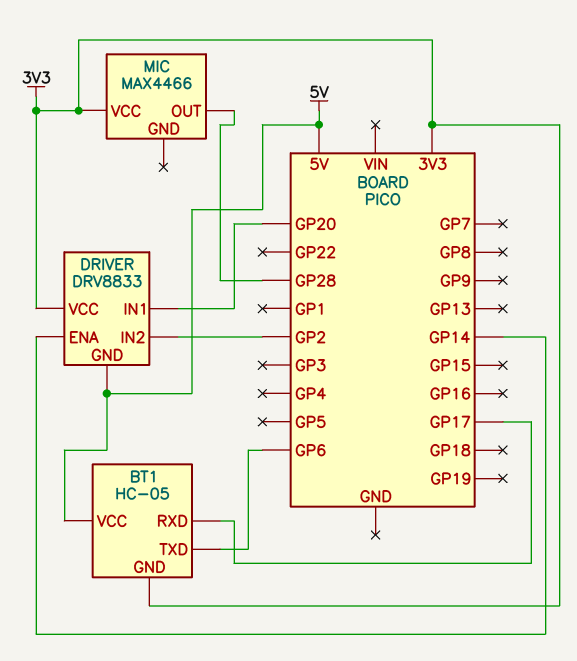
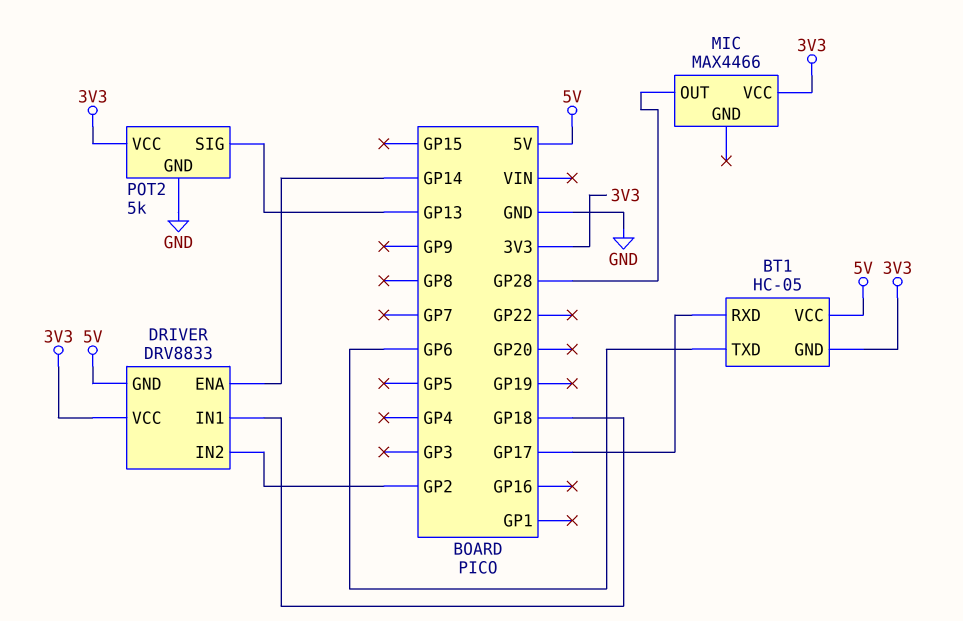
DRIVER pin IN1: GP20 -> GP18
POT2: none -> 5k
POT2 pin GND: none -> GND
POT2 pin SIG: none -> GP13
POT2 pin VCC: none -> 3V3

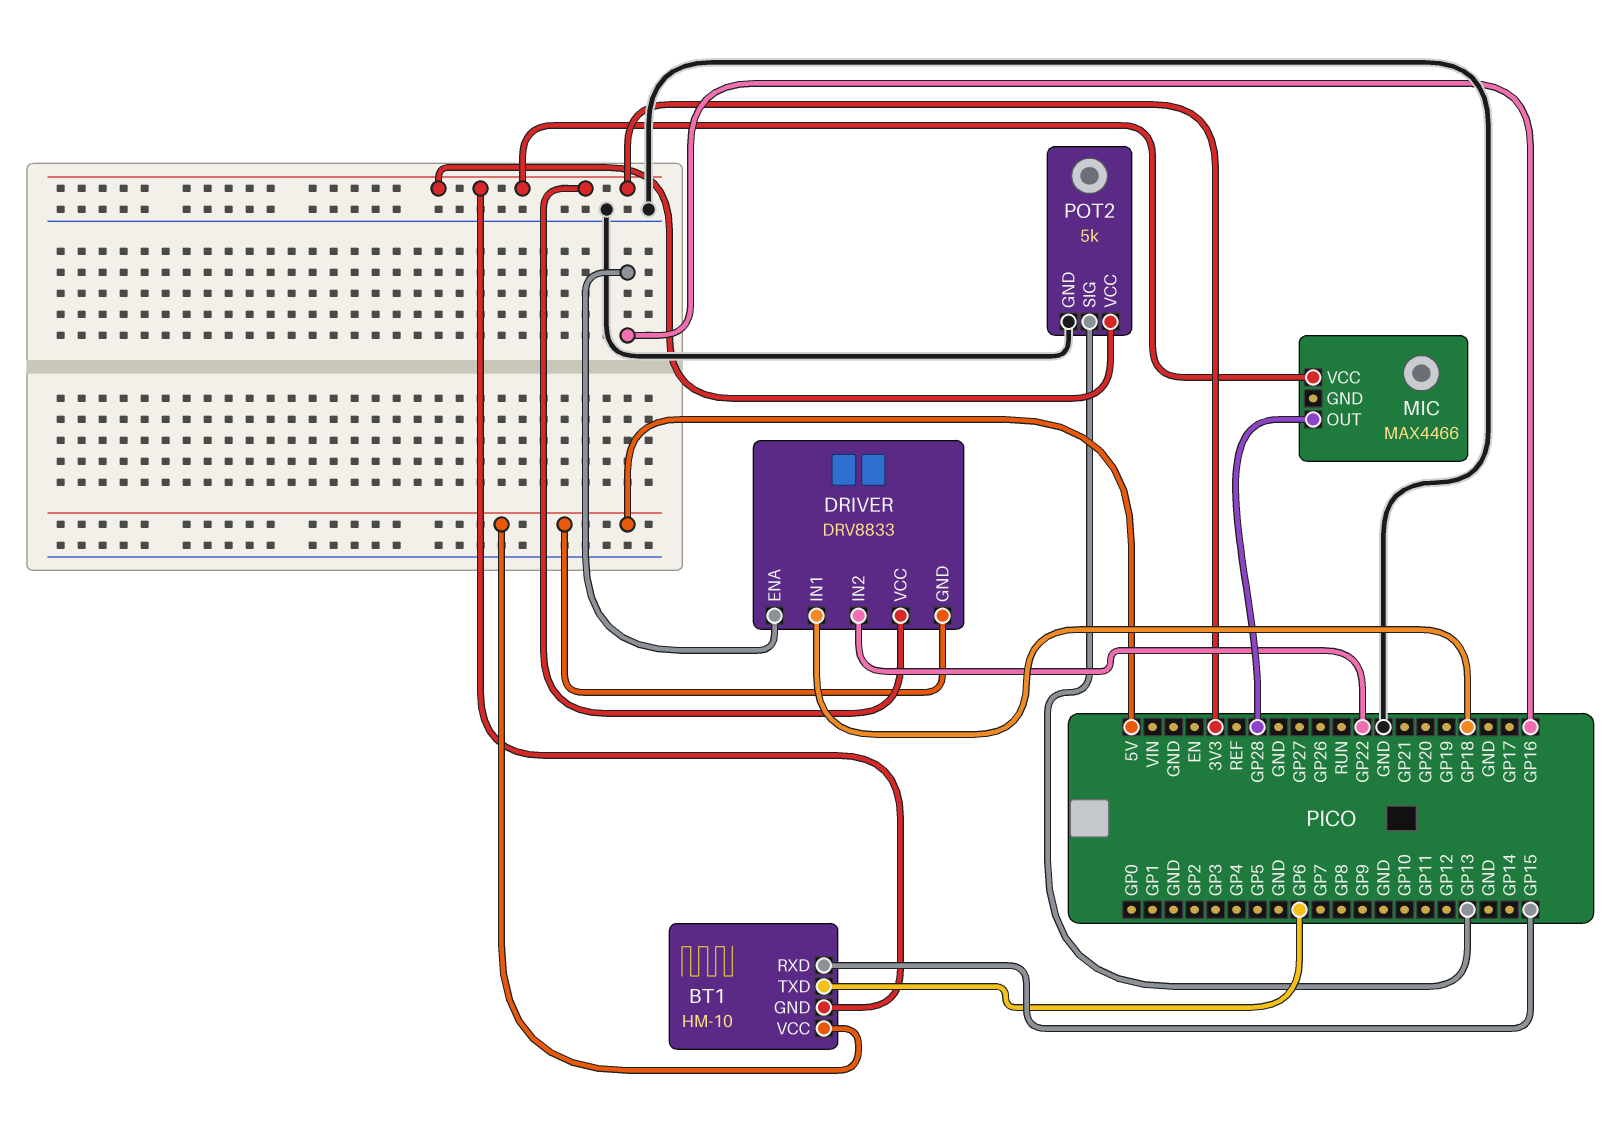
BT1: HC-05 -> HM-10
BT1 pin RXD: GP17 -> GP15
DRIVER pin ENA: GP14 -> GP16
DRIVER pin IN2: GP2 -> GP22

